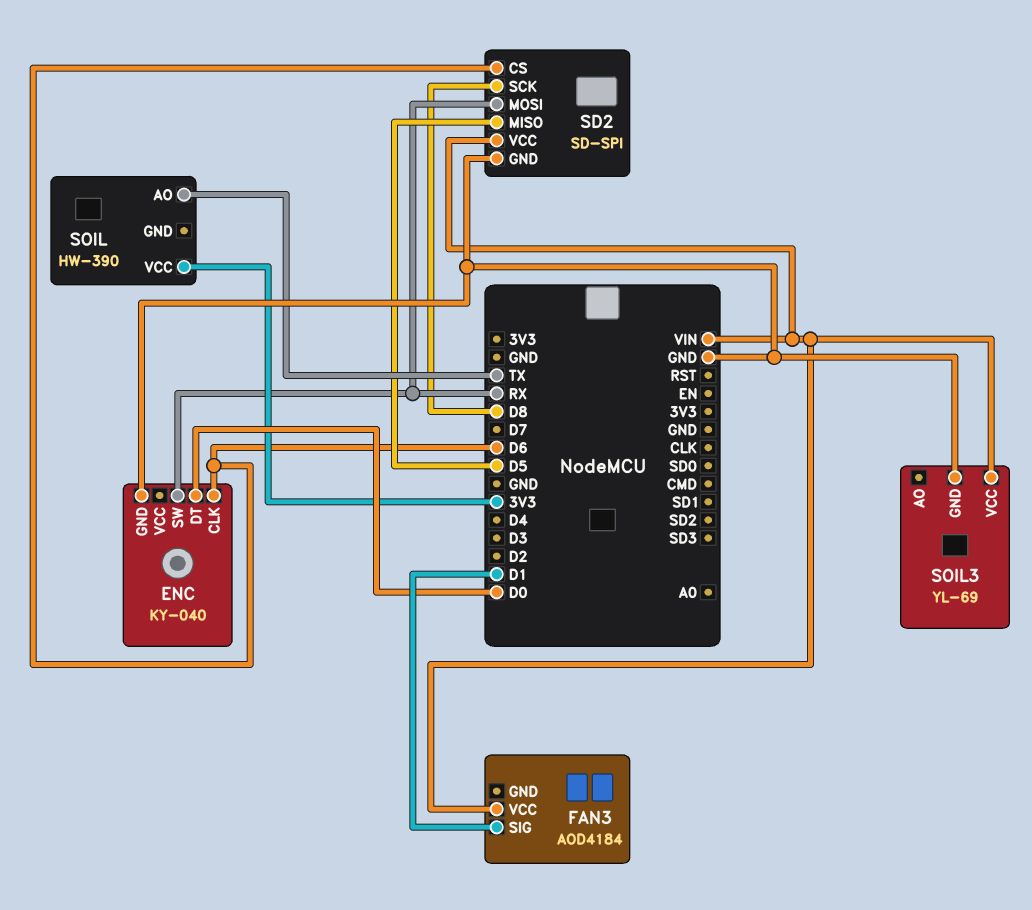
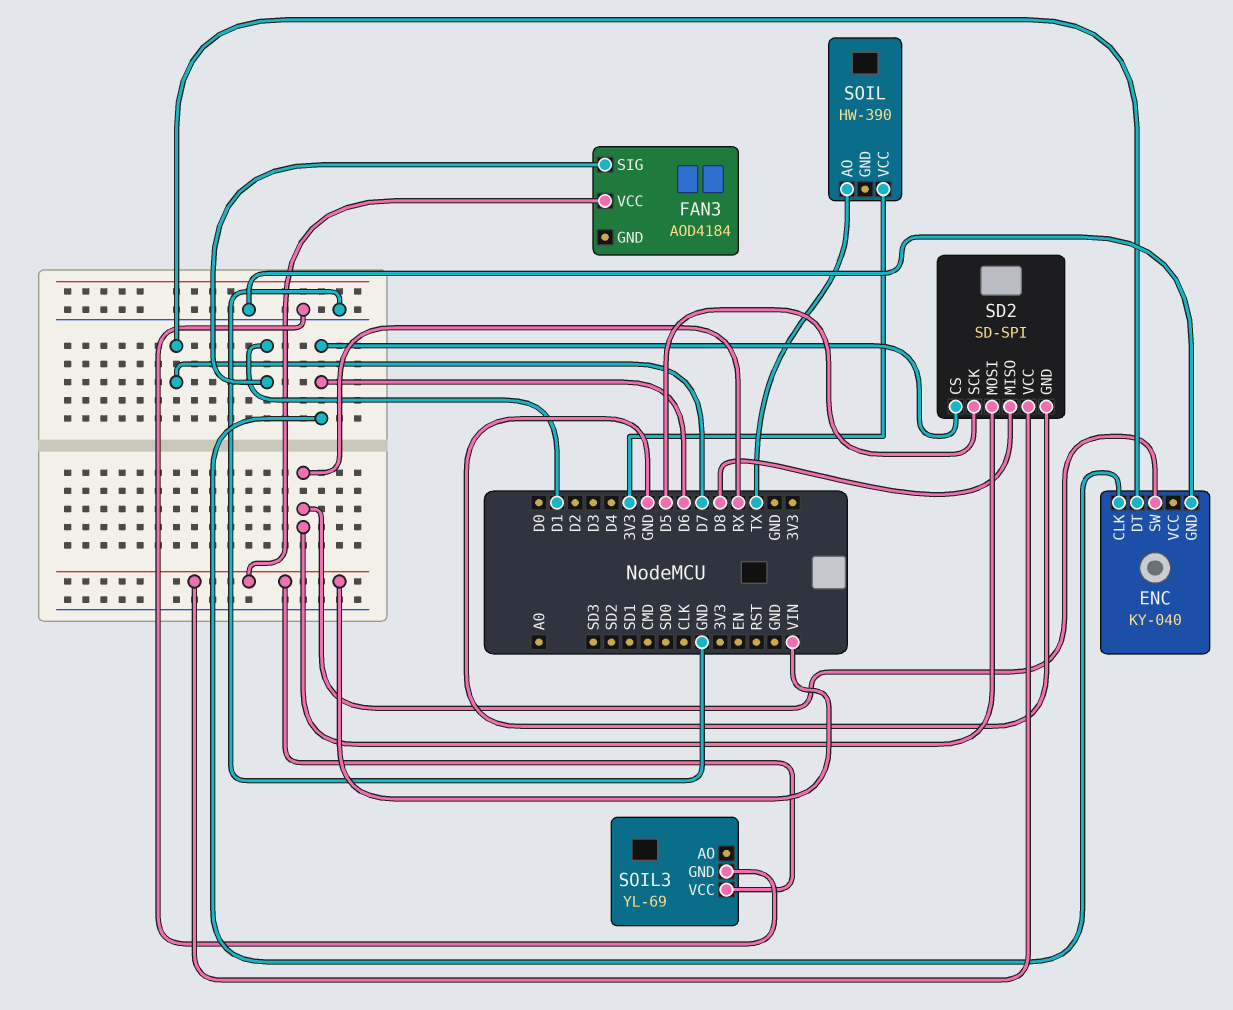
ENC pin DT: D0 -> D7
SD2 pin MISO: D5 -> D8
SD2 pin SCK: D8 -> D5

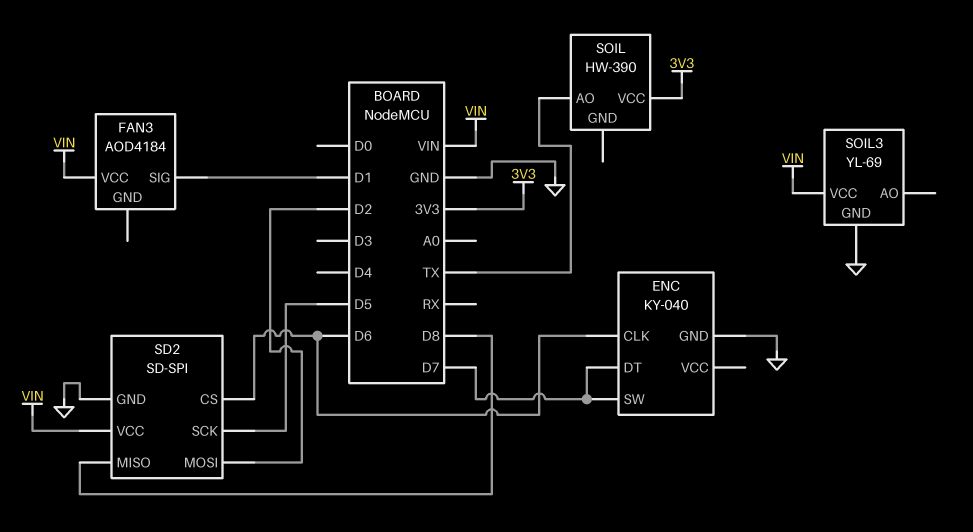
ENC pin SW: RX -> D7
SD2 pin MOSI: RX -> D2

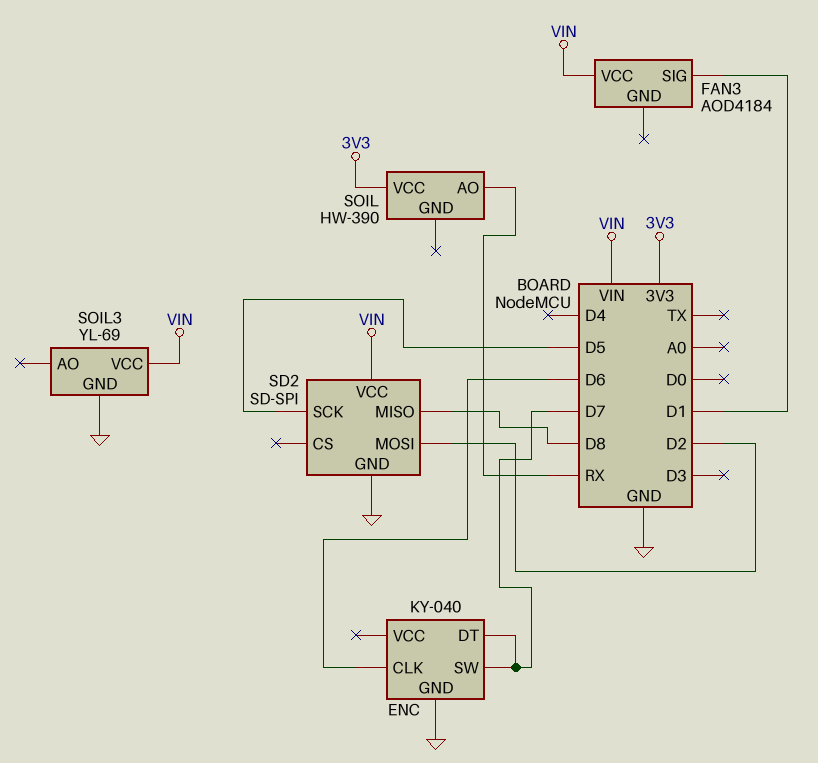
SD2 pin CS: D6 -> none
SOIL pin AO: TX -> RX

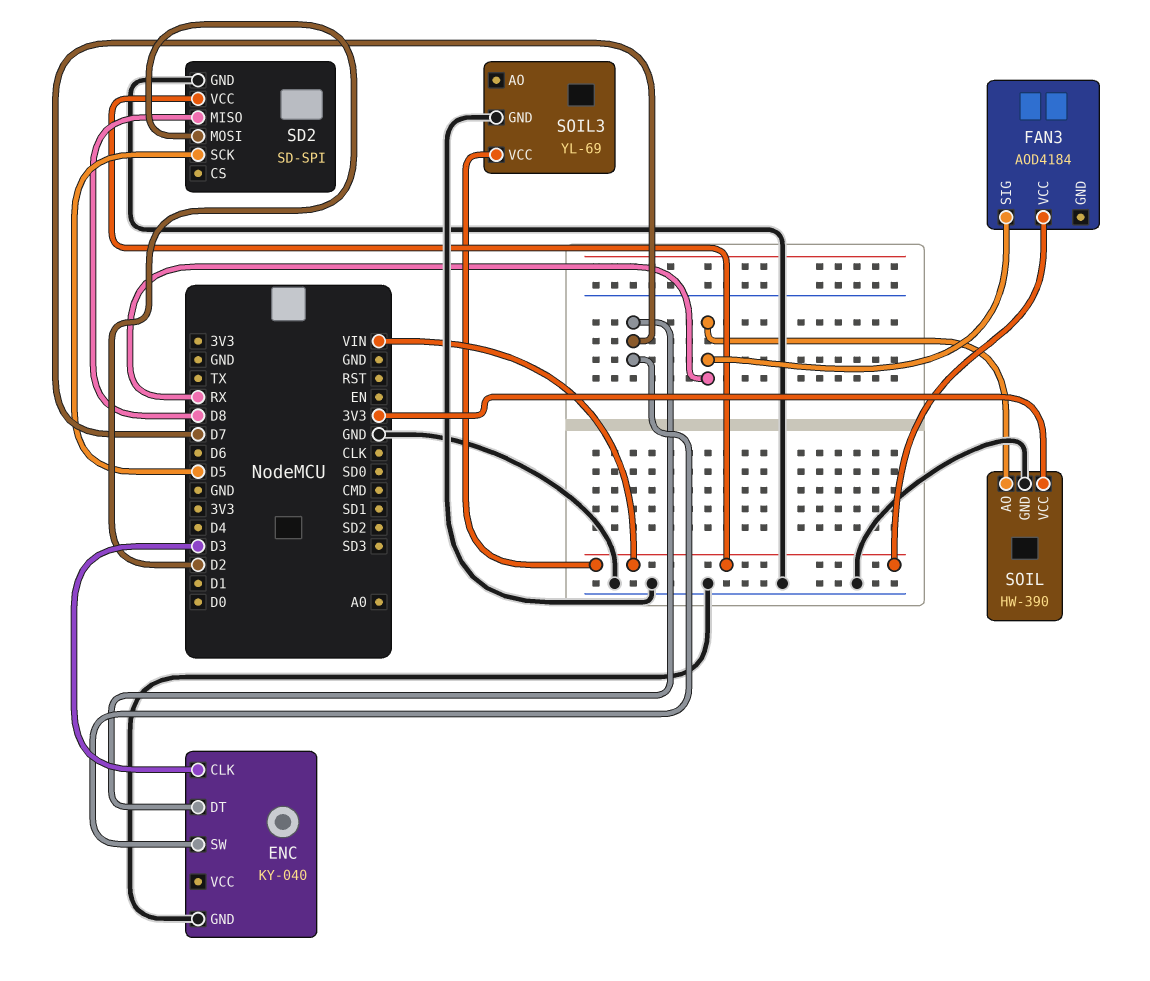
ENC pin CLK: D6 -> D3
FAN3 pin SIG: D1 -> RX
SOIL pin GND: none -> GND

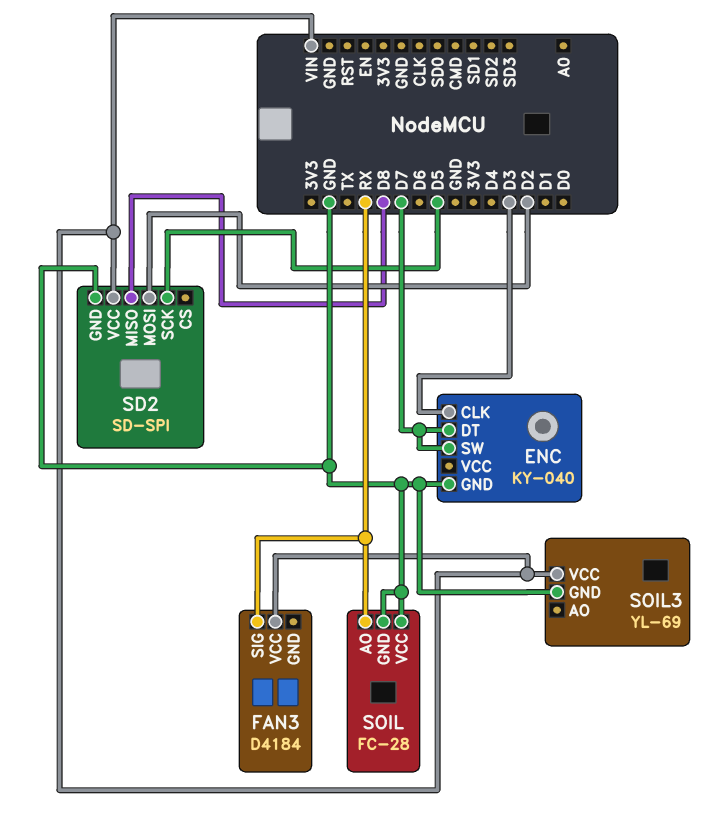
FAN3: AOD4184 -> D4184
SOIL: HW-390 -> FC-28
SOIL pin VCC: 3V3 -> GND

